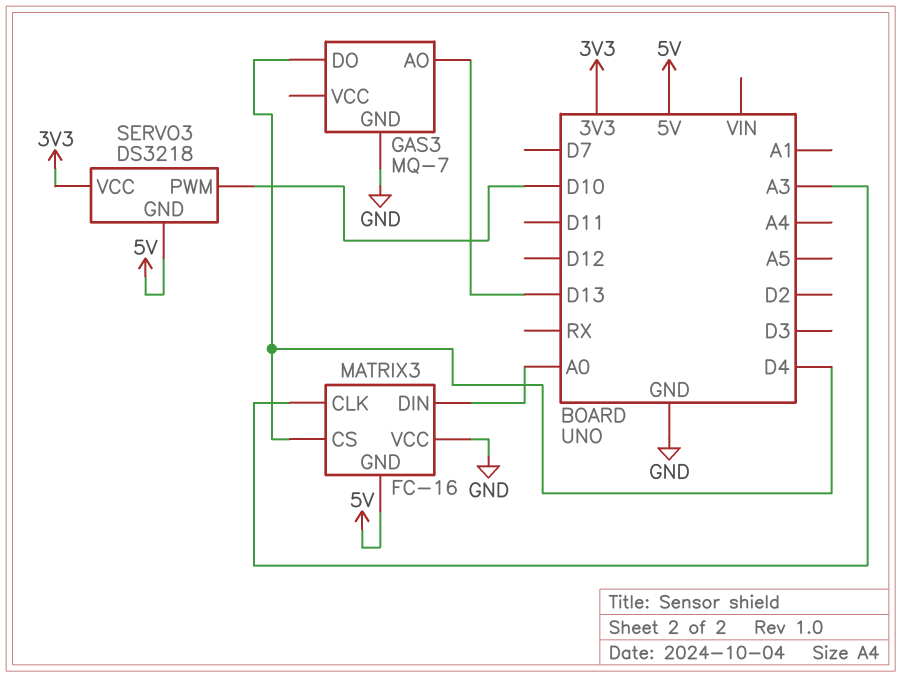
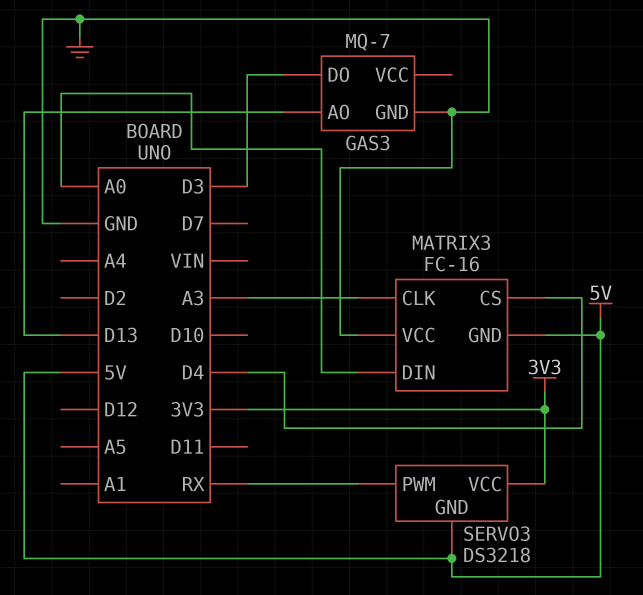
GAS3 pin DO: D4 -> D3
SERVO3 pin PWM: D10 -> RX

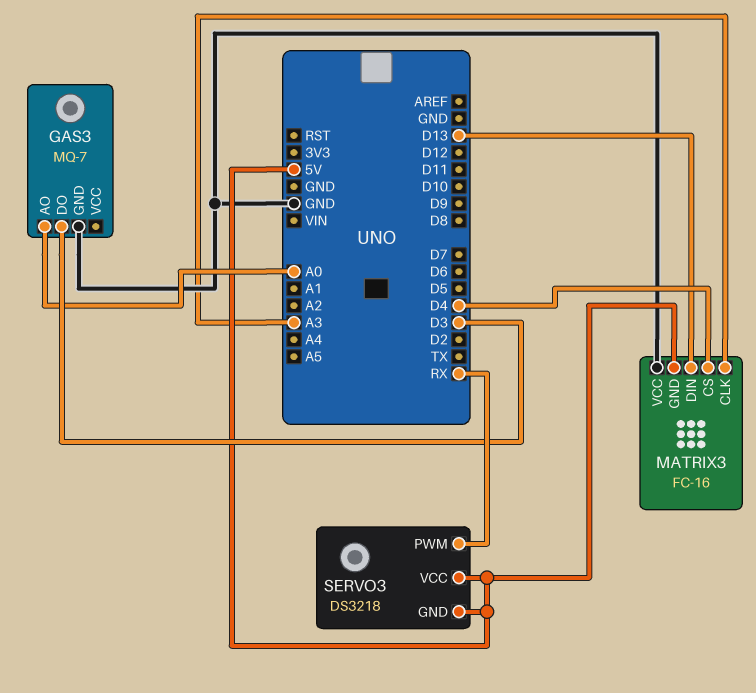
GAS3 pin AO: D13 -> A0
MATRIX3 pin DIN: A0 -> D13
SERVO3 pin VCC: 3V3 -> 5V

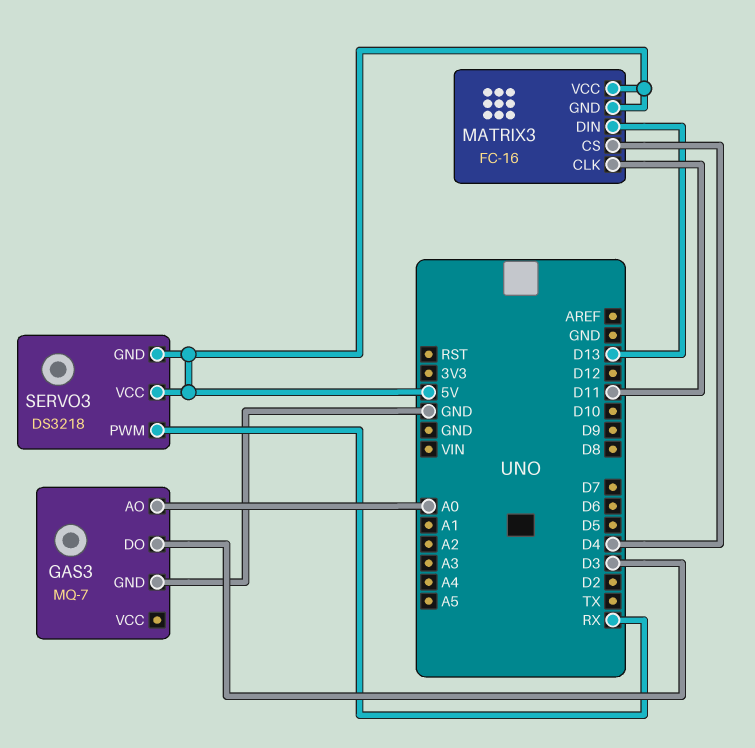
MATRIX3 pin CLK: A3 -> D11
MATRIX3 pin VCC: GND -> 5V

